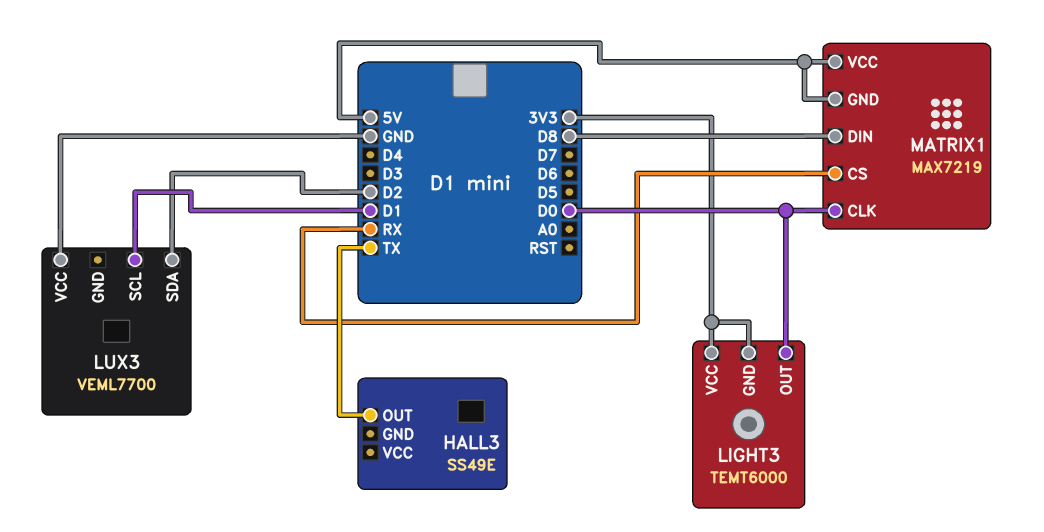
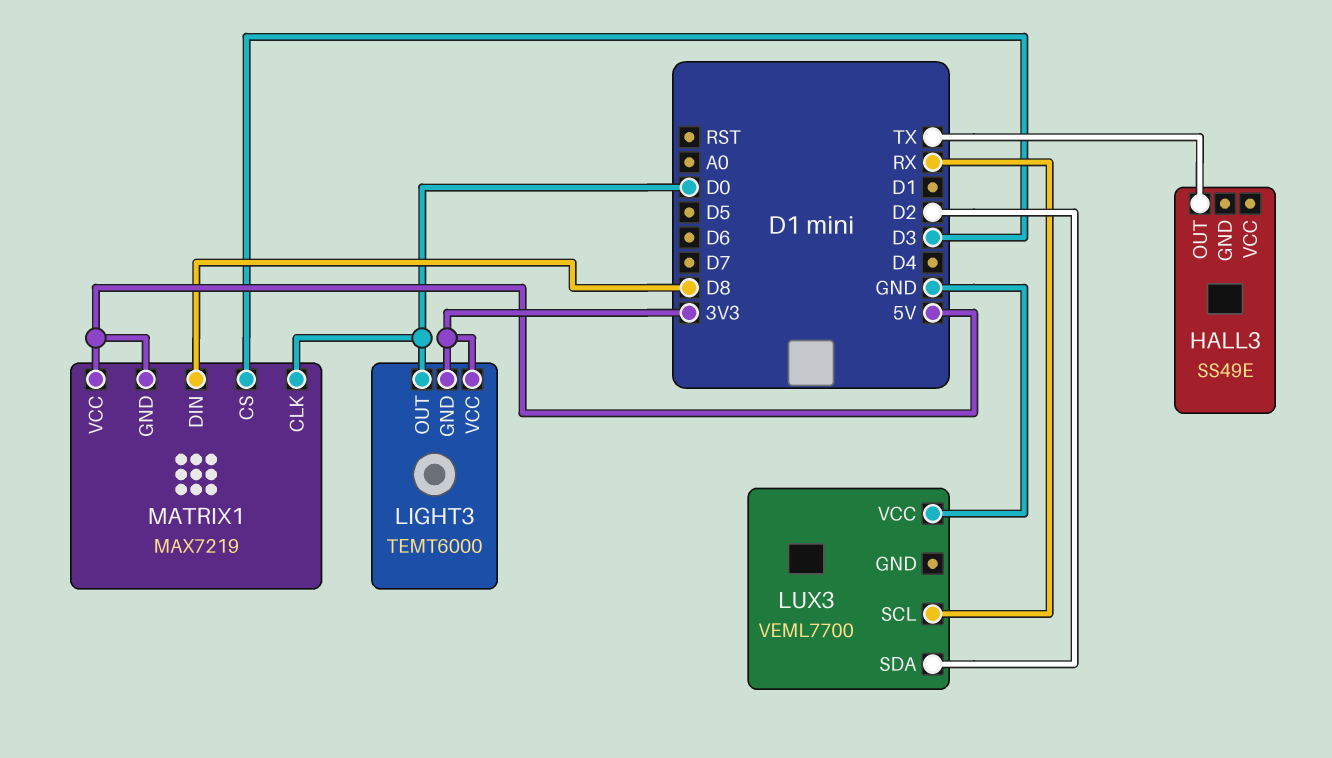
LUX3 pin SCL: D1 -> RX
MATRIX1 pin CS: RX -> D3

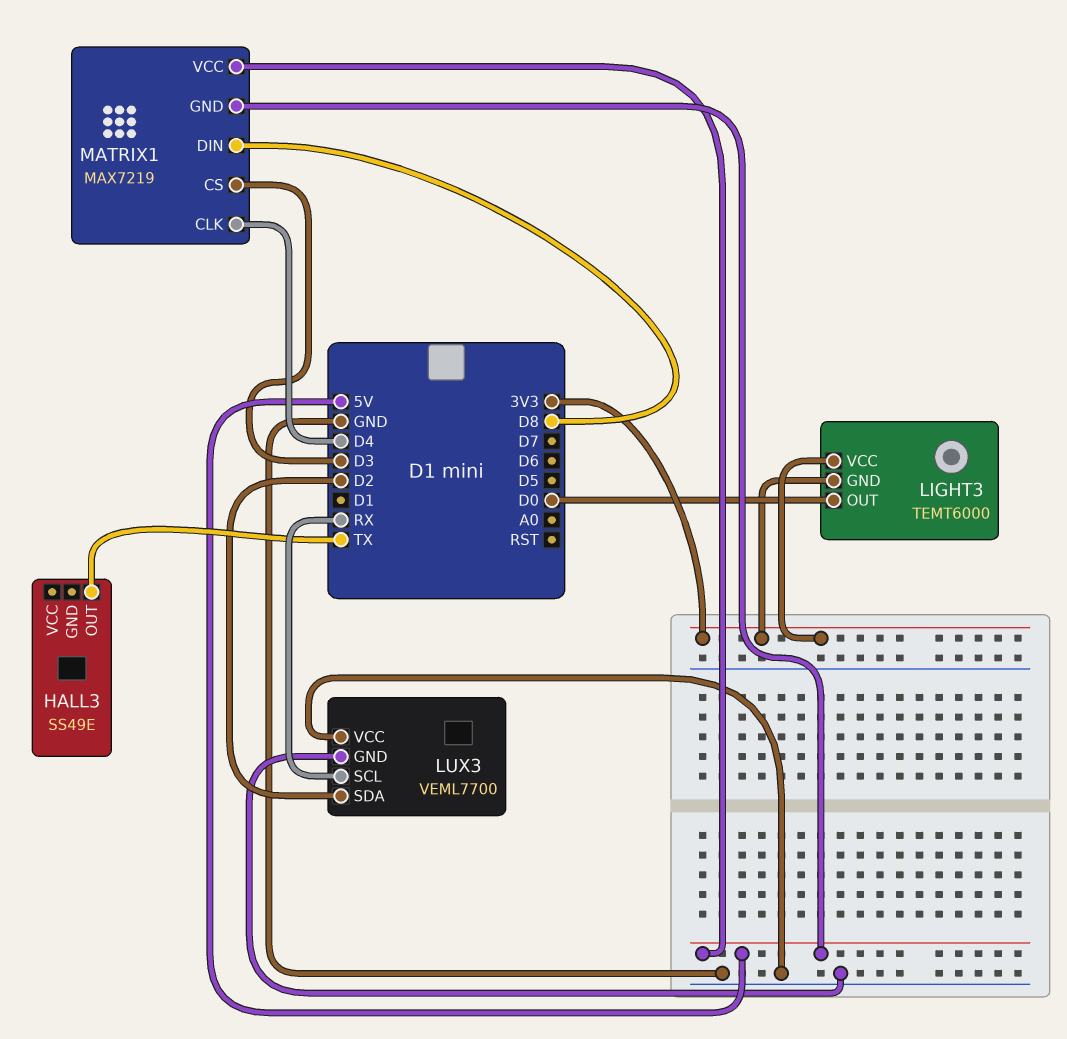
LUX3 pin GND: none -> GND
MATRIX1 pin CLK: D0 -> D4

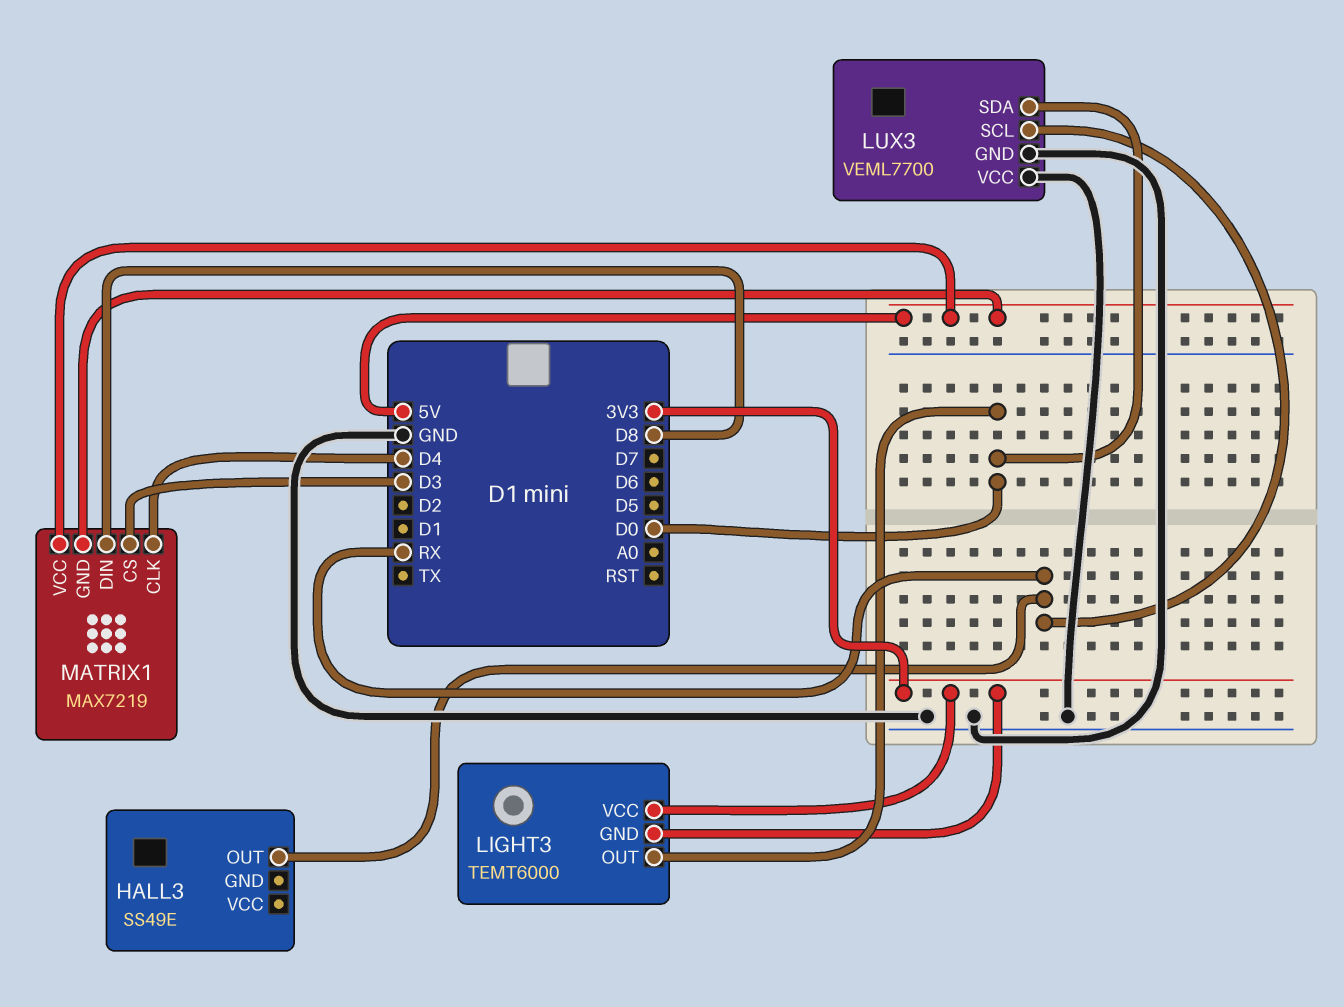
HALL3 pin OUT: TX -> RX
LUX3 pin SDA: D2 -> D0

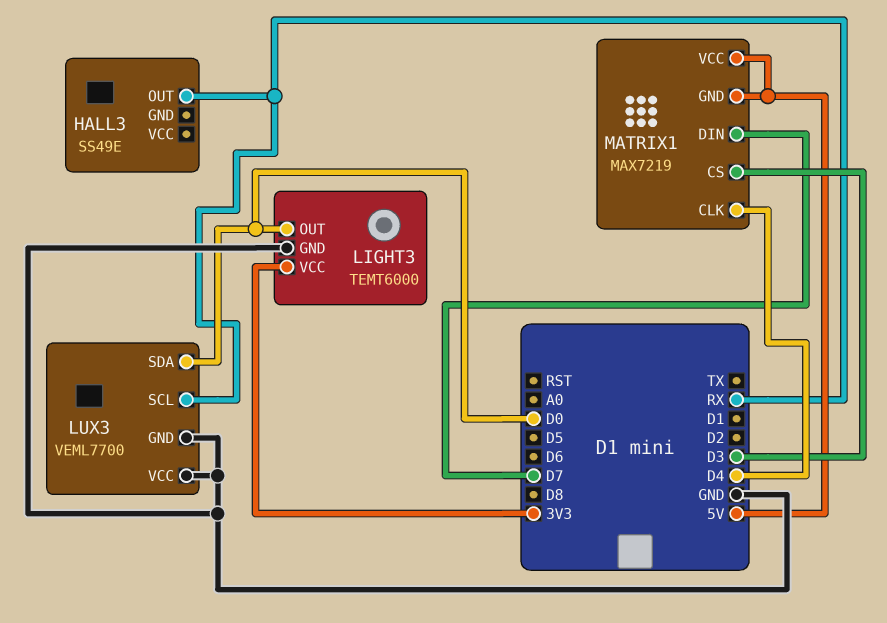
LIGHT3 pin GND: 3V3 -> GND
MATRIX1 pin DIN: D8 -> D7

